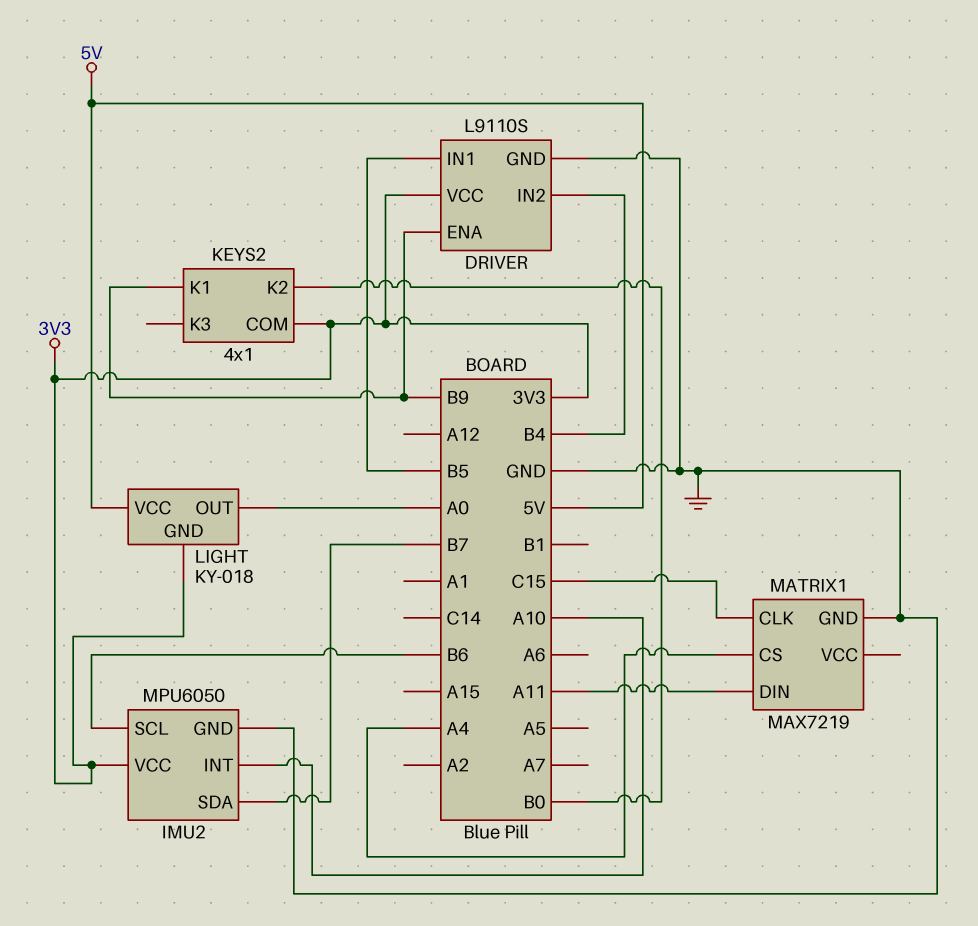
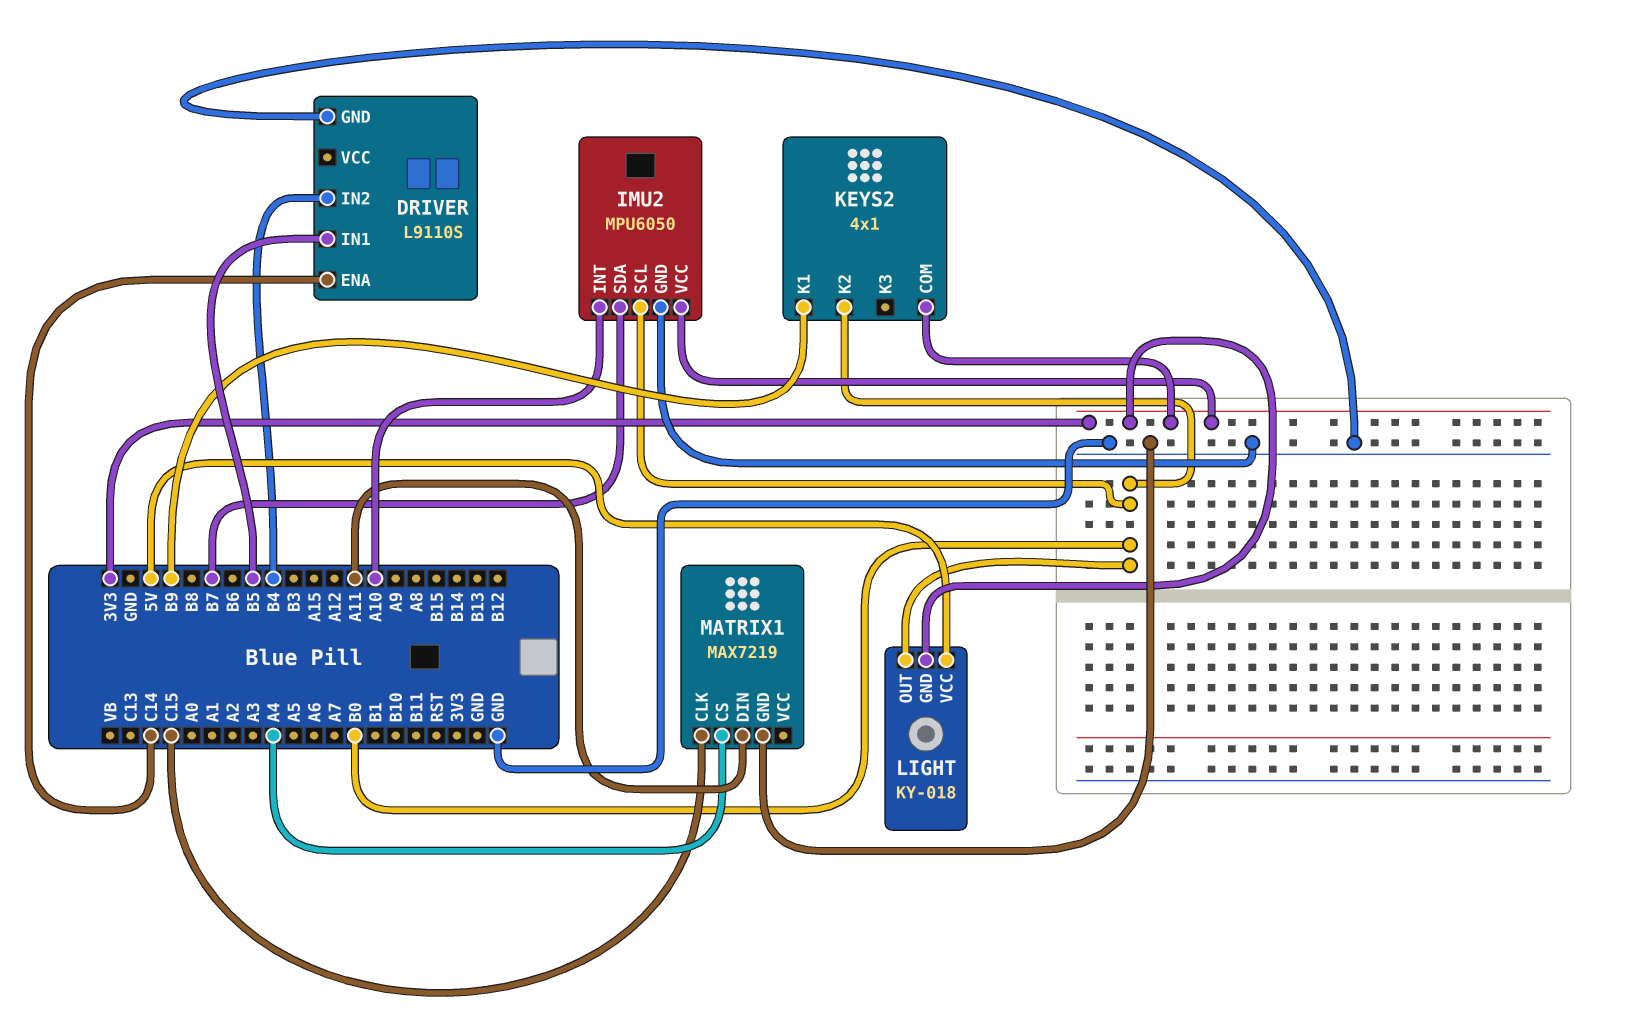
DRIVER pin ENA: B9 -> C14
DRIVER pin VCC: 3V3 -> none
IMU2 pin SCL: B6 -> B0
LIGHT pin OUT: A0 -> B0

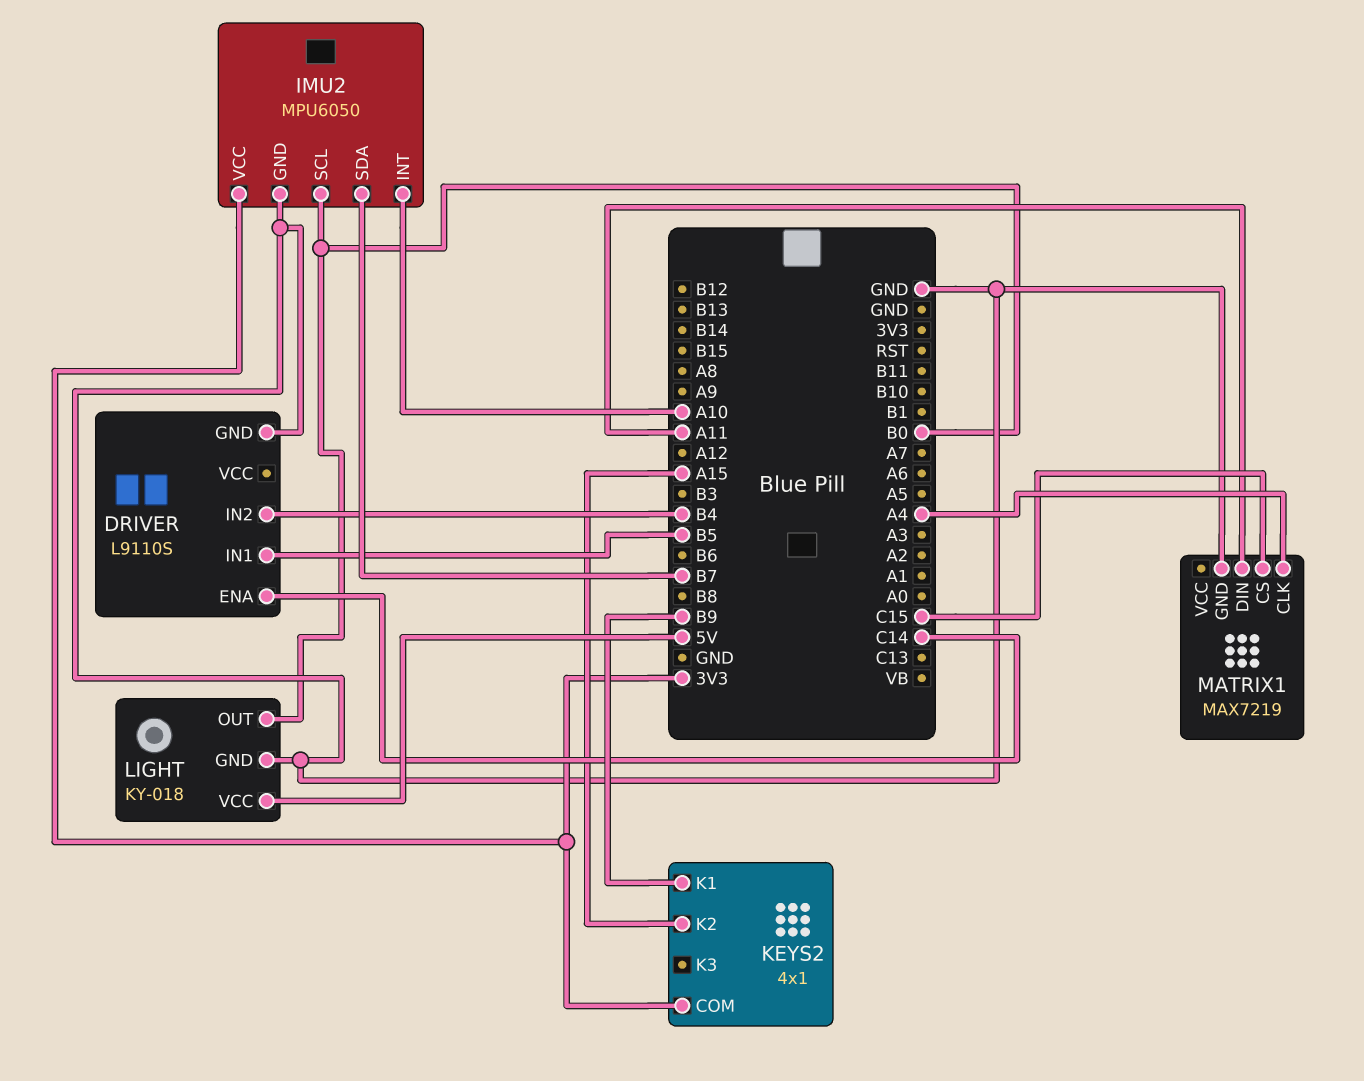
KEYS2 pin K2: B0 -> A15
LIGHT pin GND: 3V3 -> GND
MATRIX1 pin CLK: C15 -> A4
MATRIX1 pin CS: A4 -> C15

